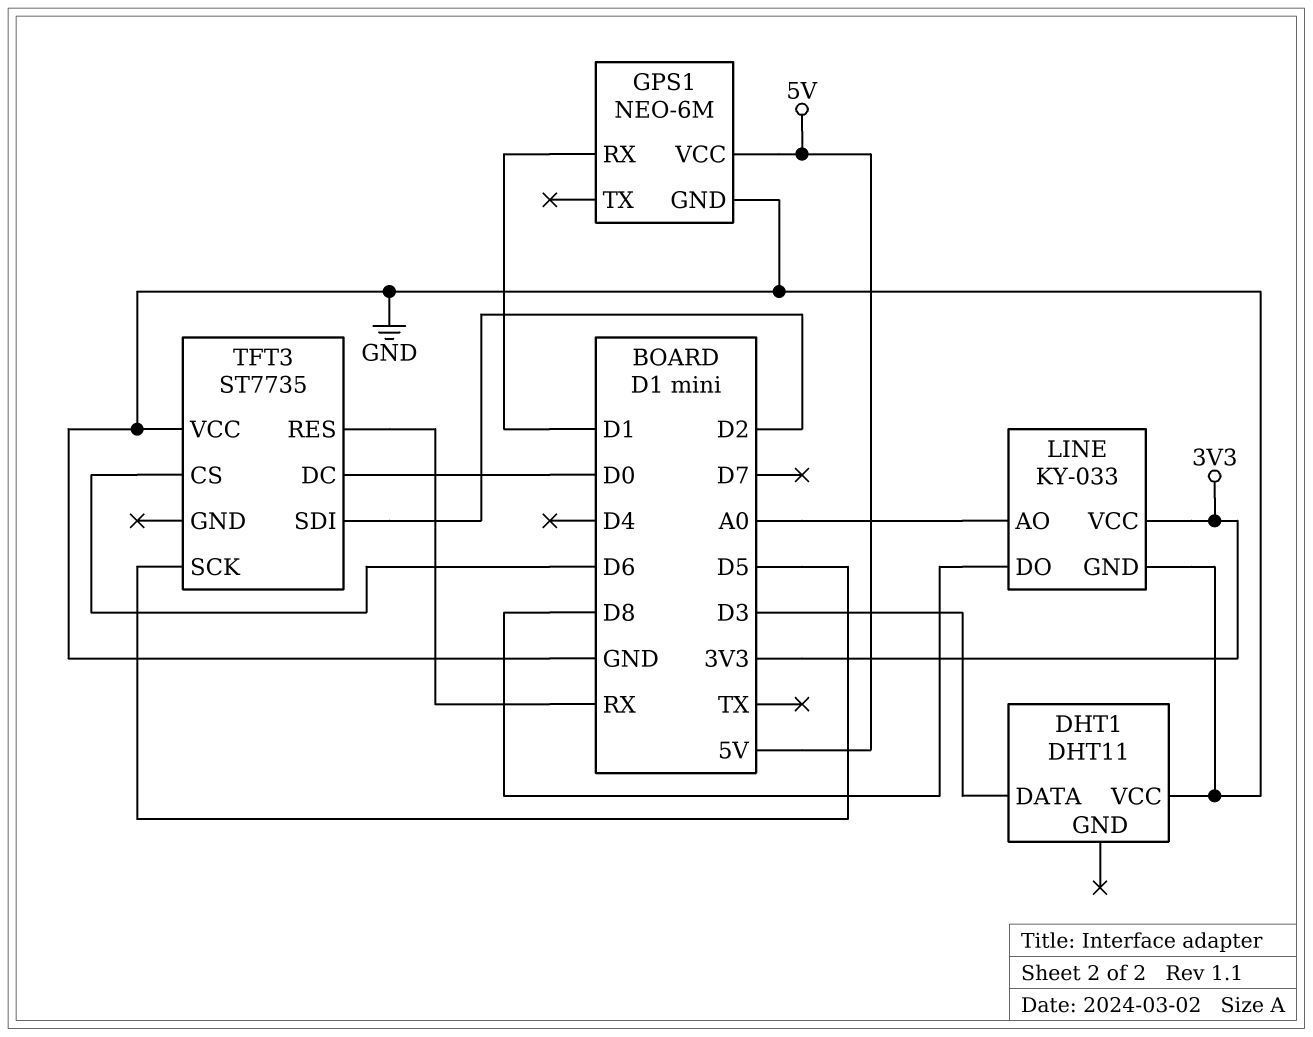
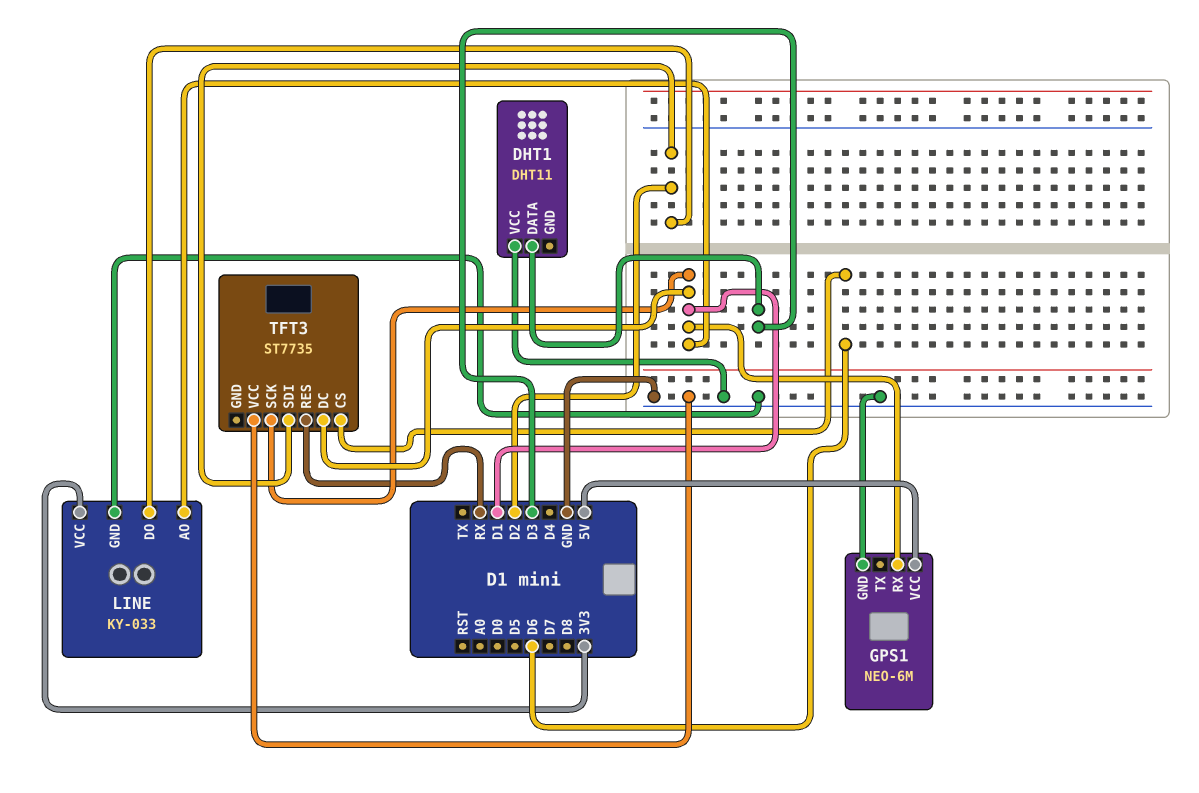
LINE pin AO: A0 -> D1
LINE pin DO: D8 -> D2
TFT3 pin DC: D0 -> D1
TFT3 pin SCK: D5 -> D1

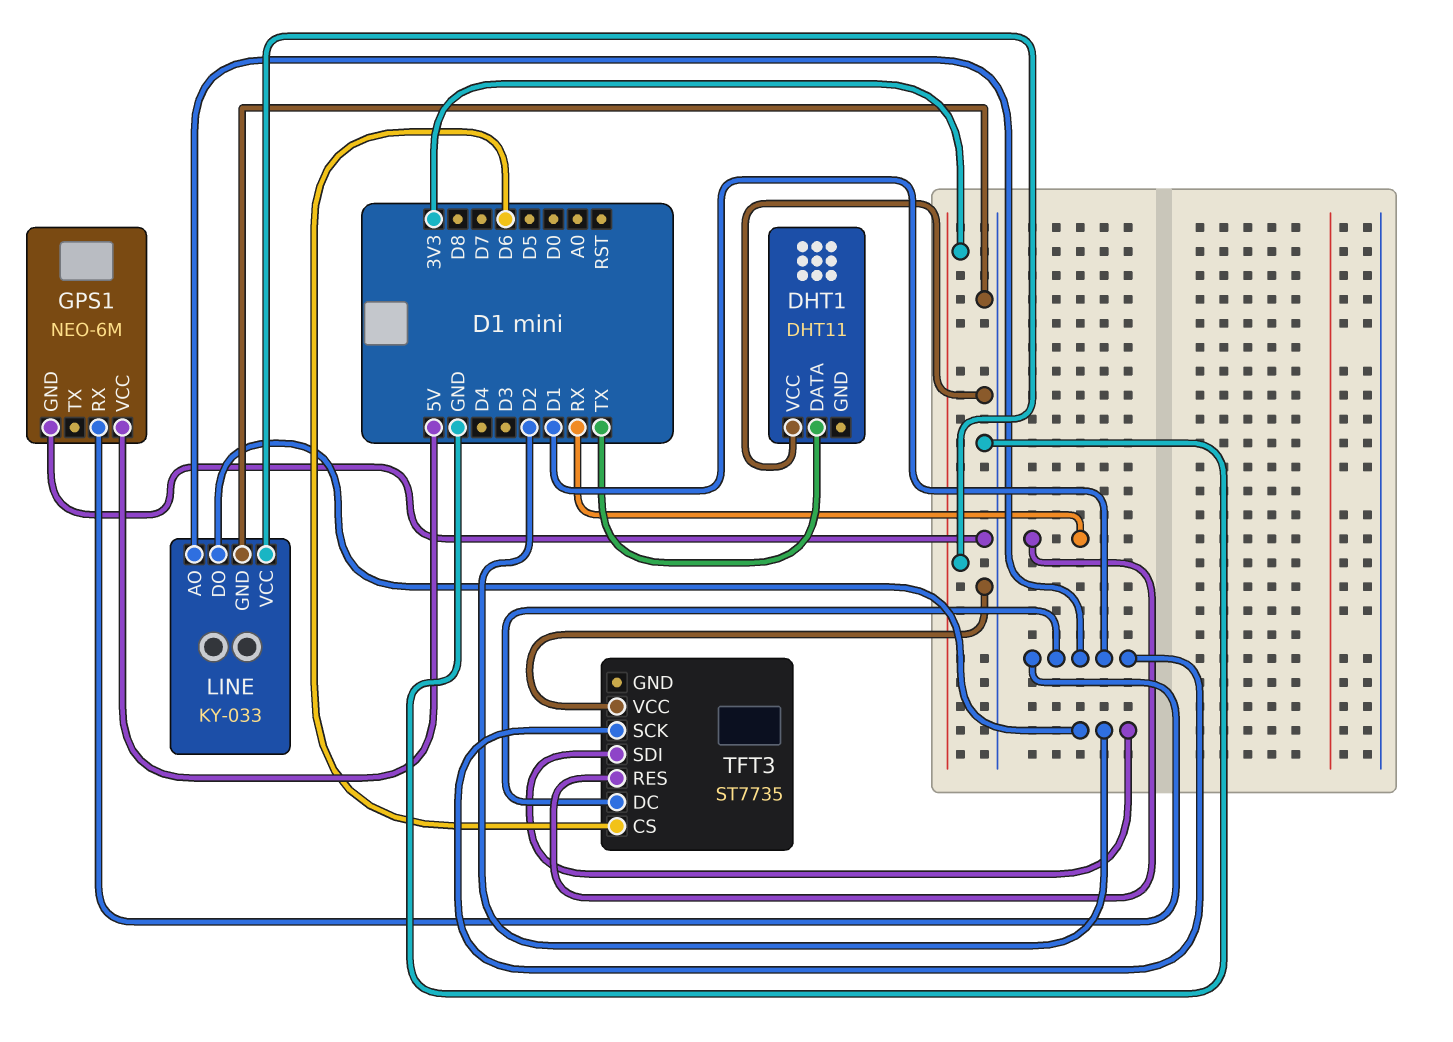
DHT1 pin DATA: D3 -> TX

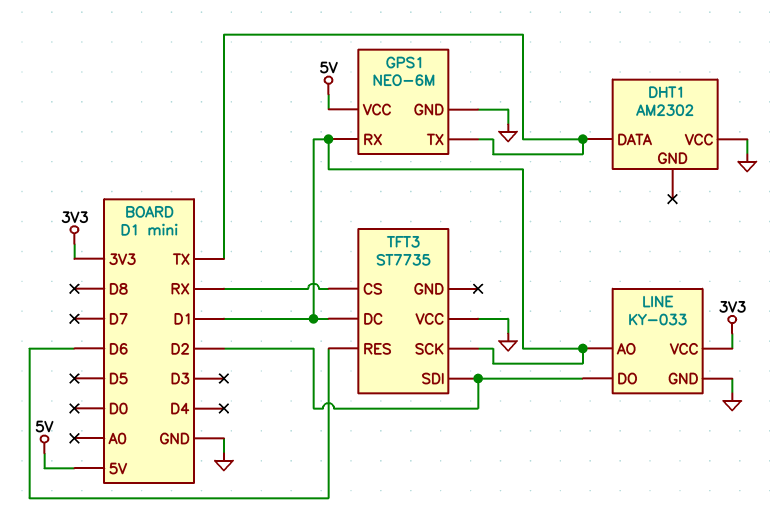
DHT1: DHT11 -> AM2302
GPS1 pin TX: none -> TX
TFT3 pin CS: D6 -> RX
TFT3 pin RES: RX -> D6

